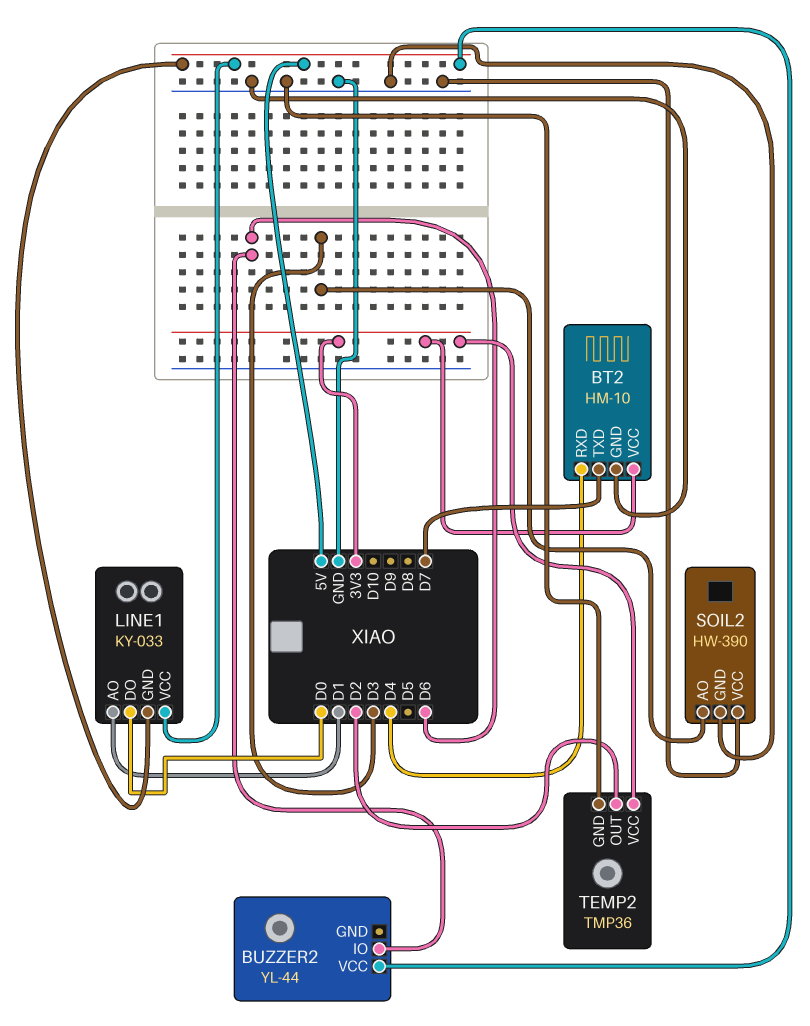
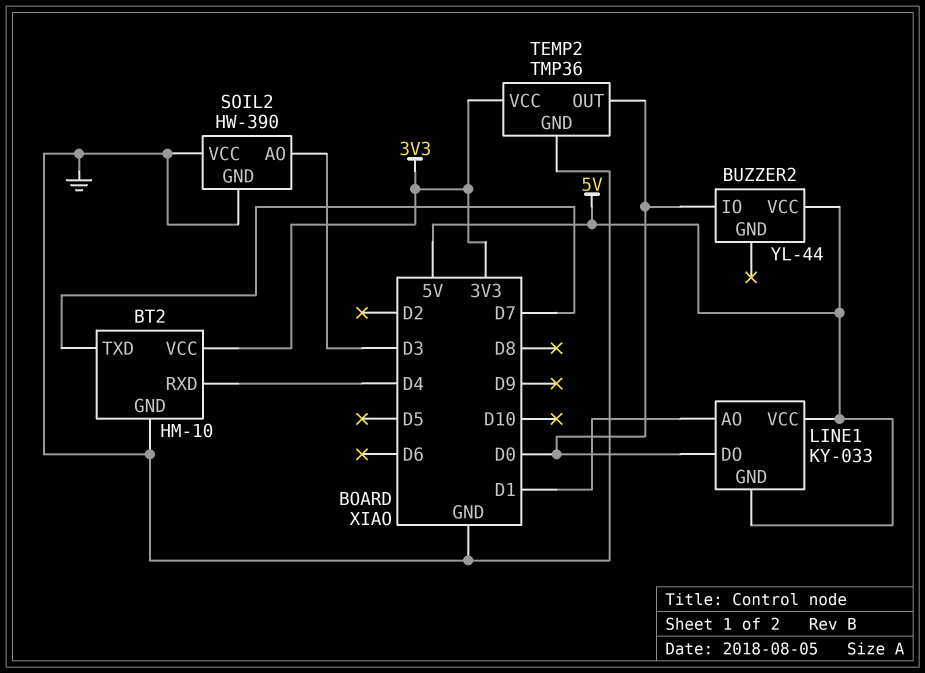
BUZZER2 pin IO: D6 -> D0
TEMP2 pin OUT: D2 -> D0

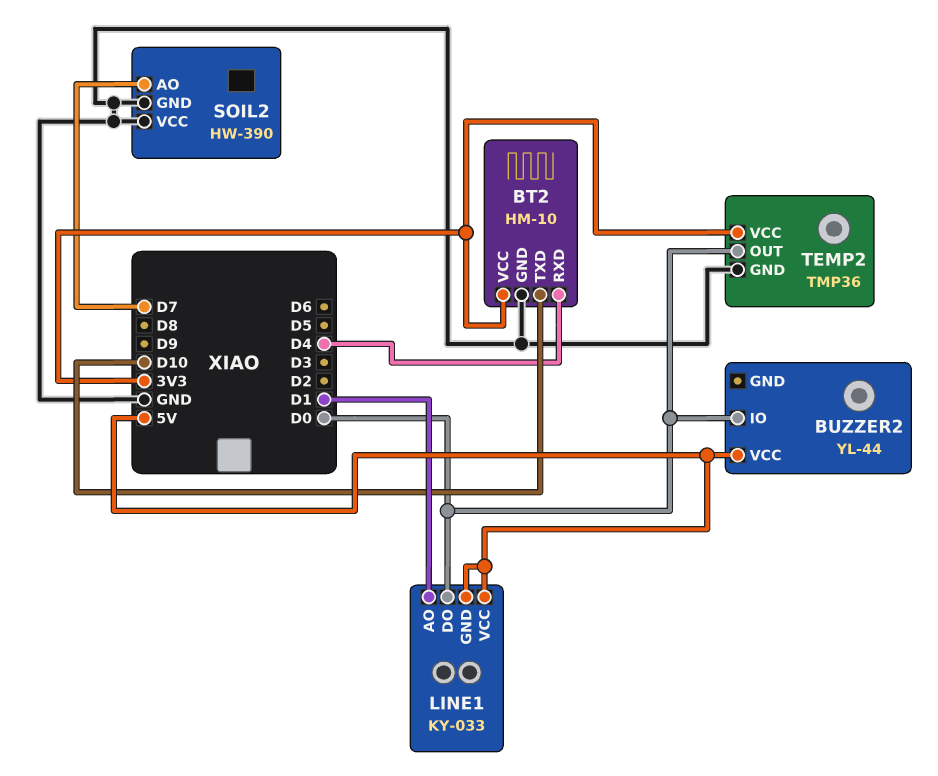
BT2 pin TXD: D7 -> D10
SOIL2 pin AO: D3 -> D7

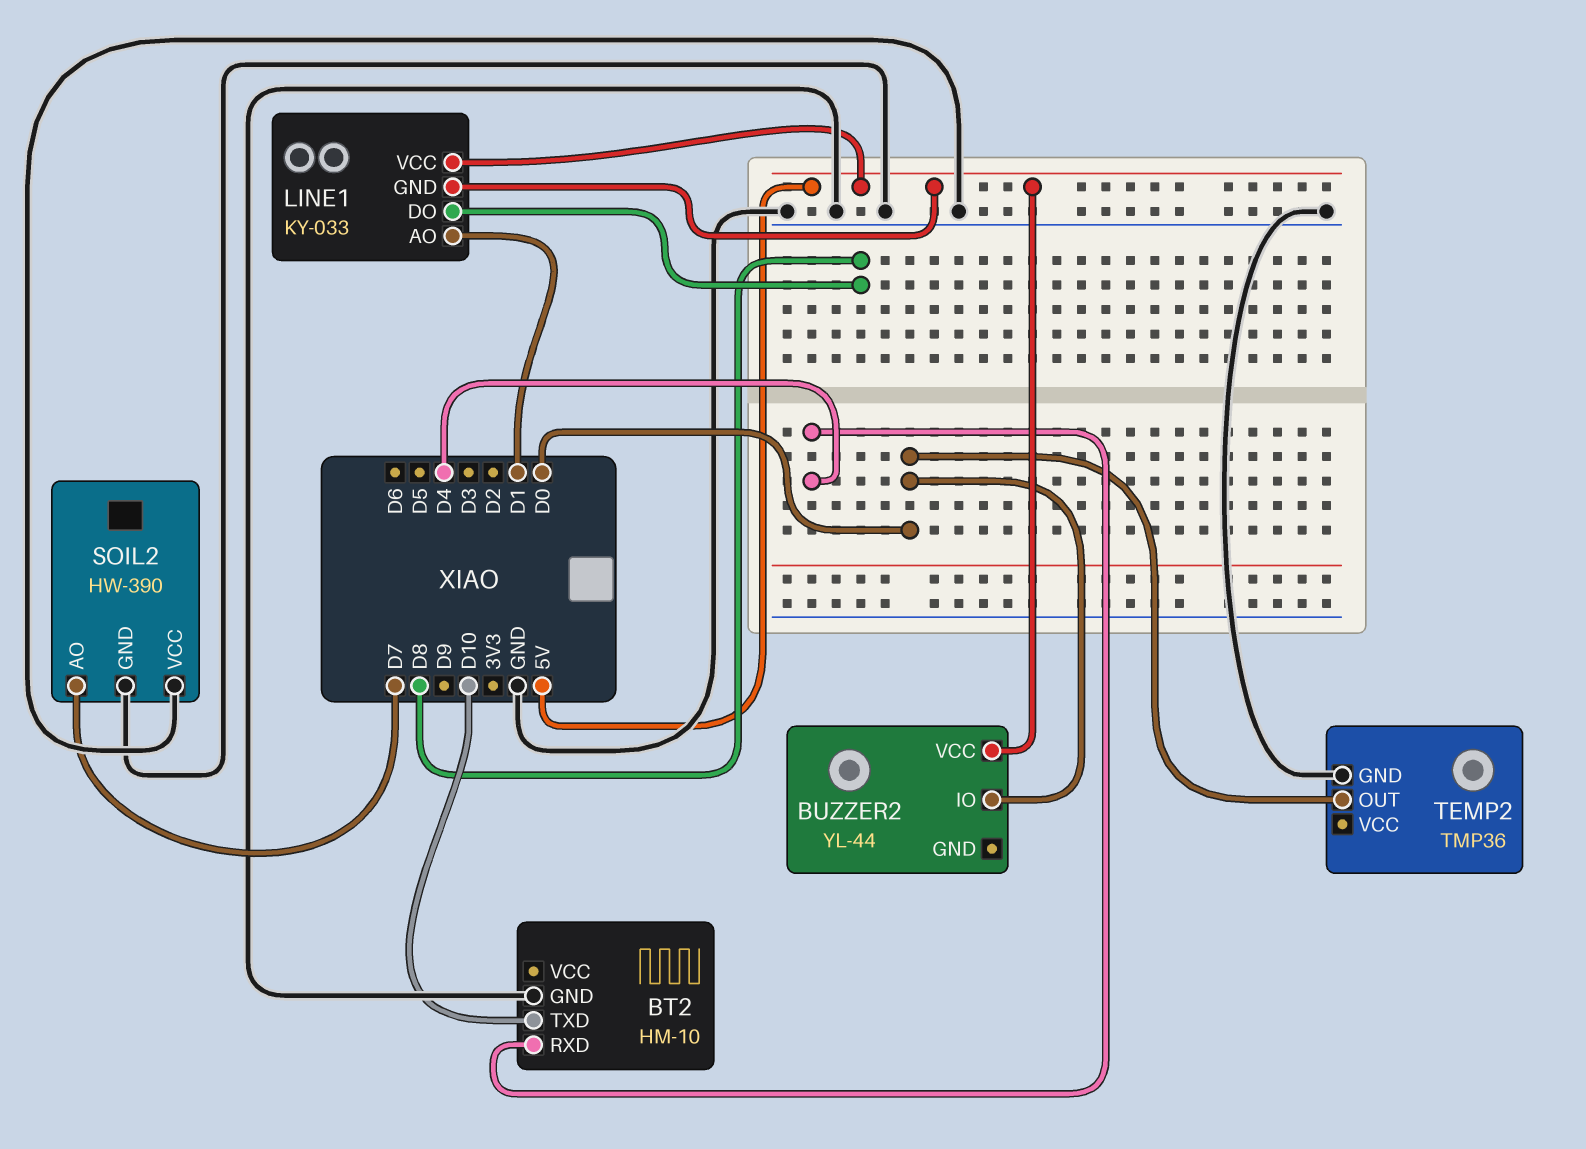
BT2 pin VCC: 3V3 -> none
LINE1 pin DO: D0 -> D8
TEMP2 pin VCC: 3V3 -> none

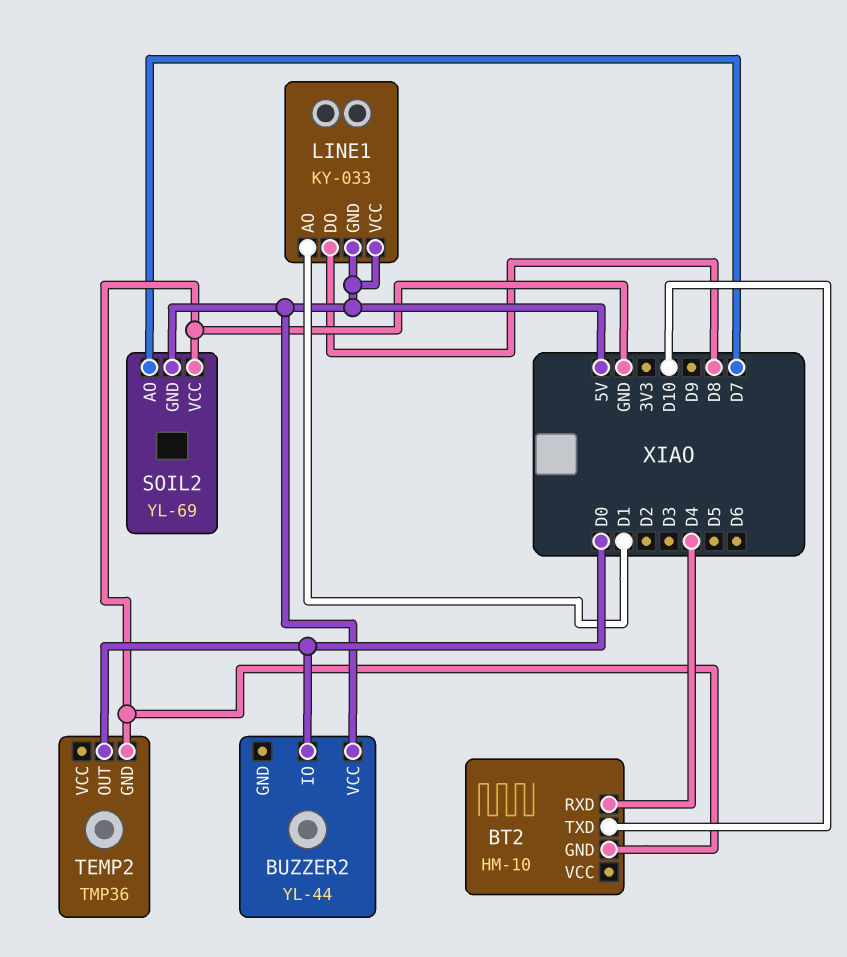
SOIL2: HW-390 -> YL-69
SOIL2 pin GND: GND -> 5V

